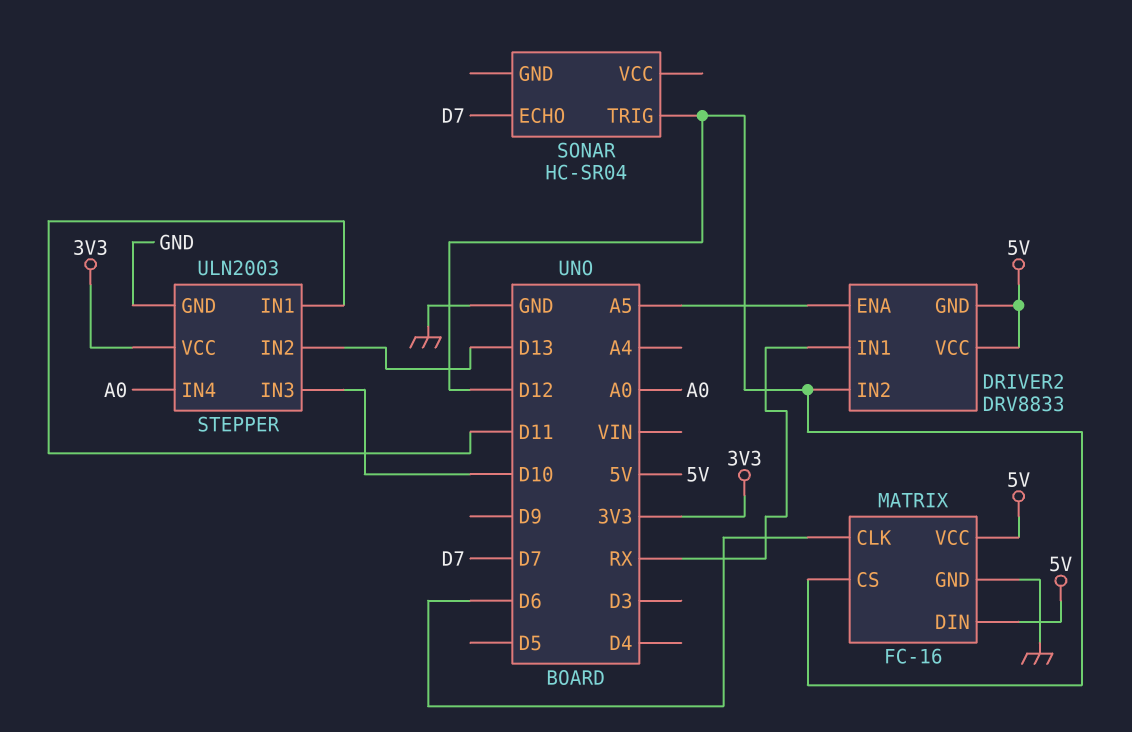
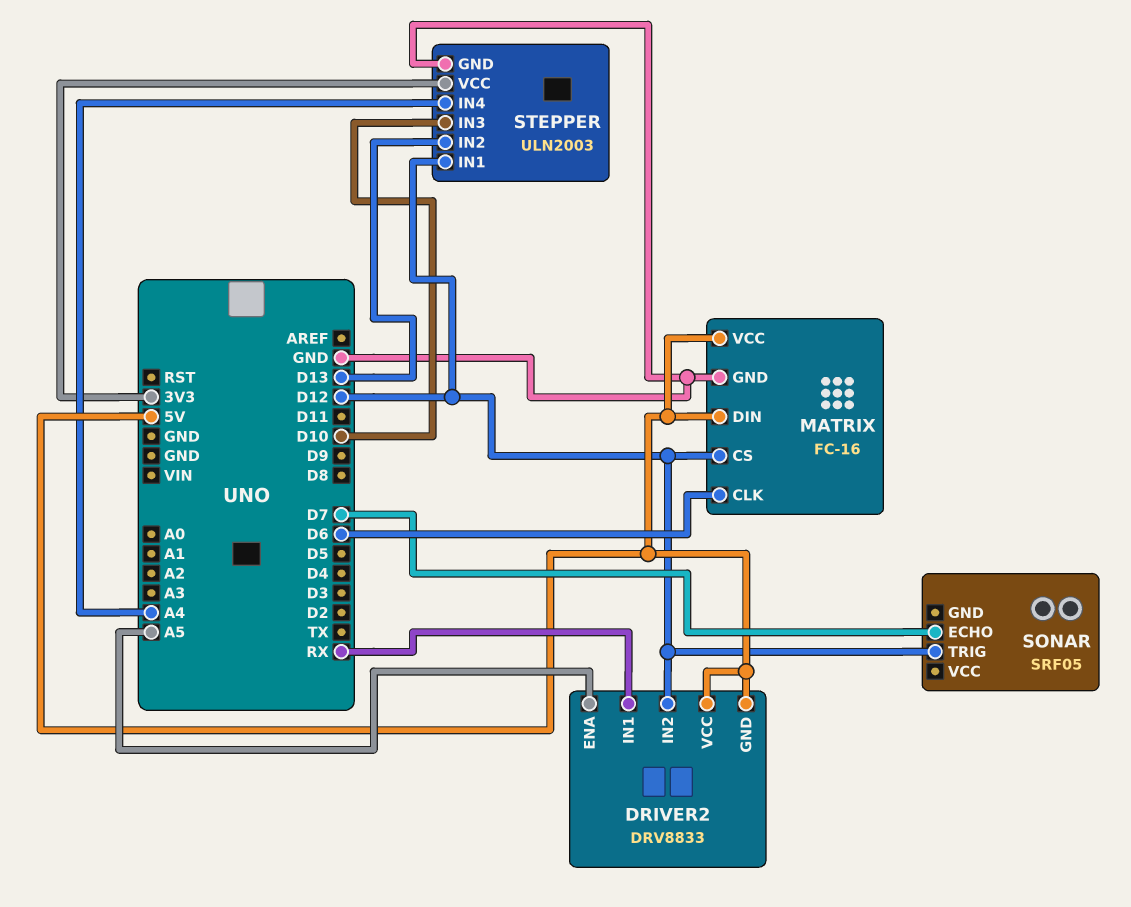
SONAR: HC-SR04 -> SRF05
STEPPER pin IN1: D11 -> D12
STEPPER pin IN4: A0 -> A4

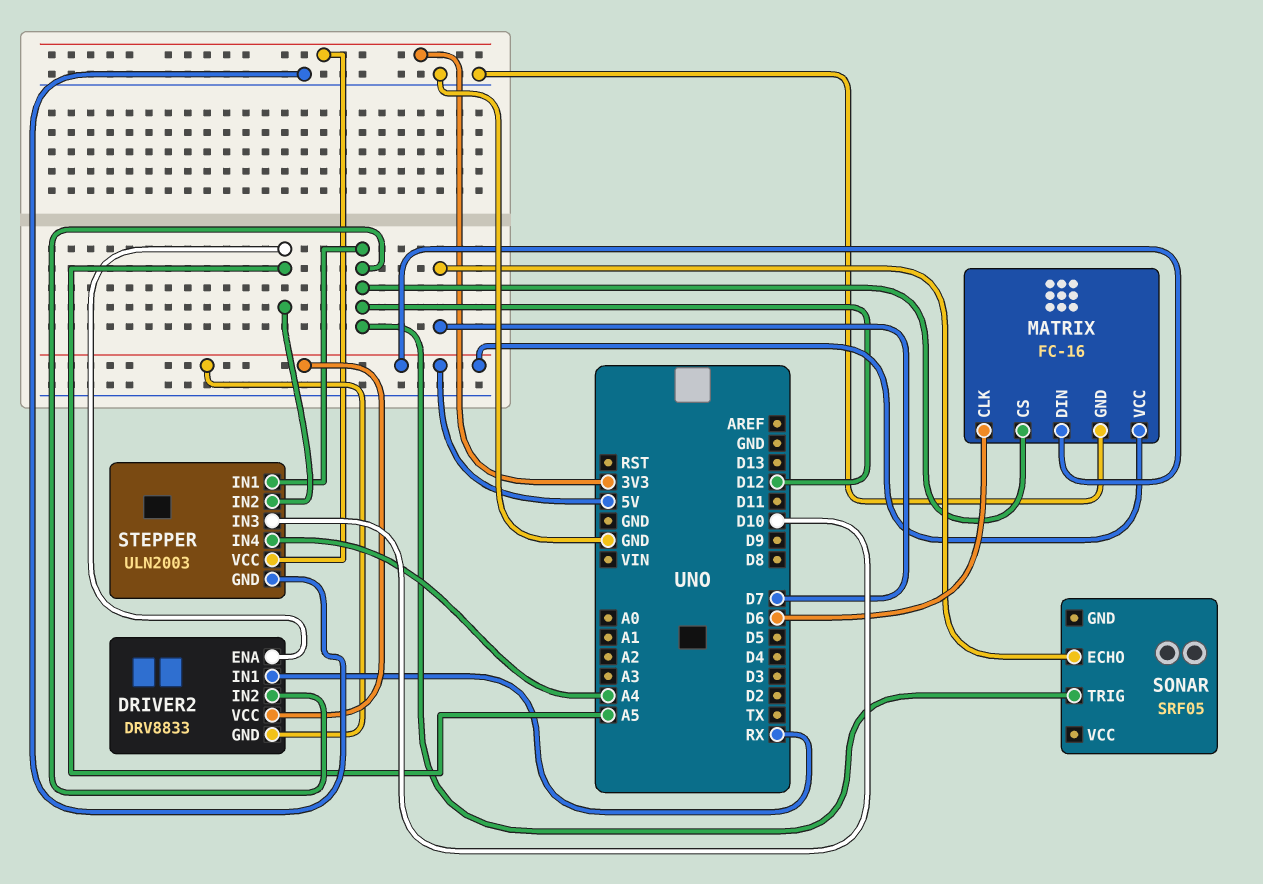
STEPPER pin IN2: D13 -> A5

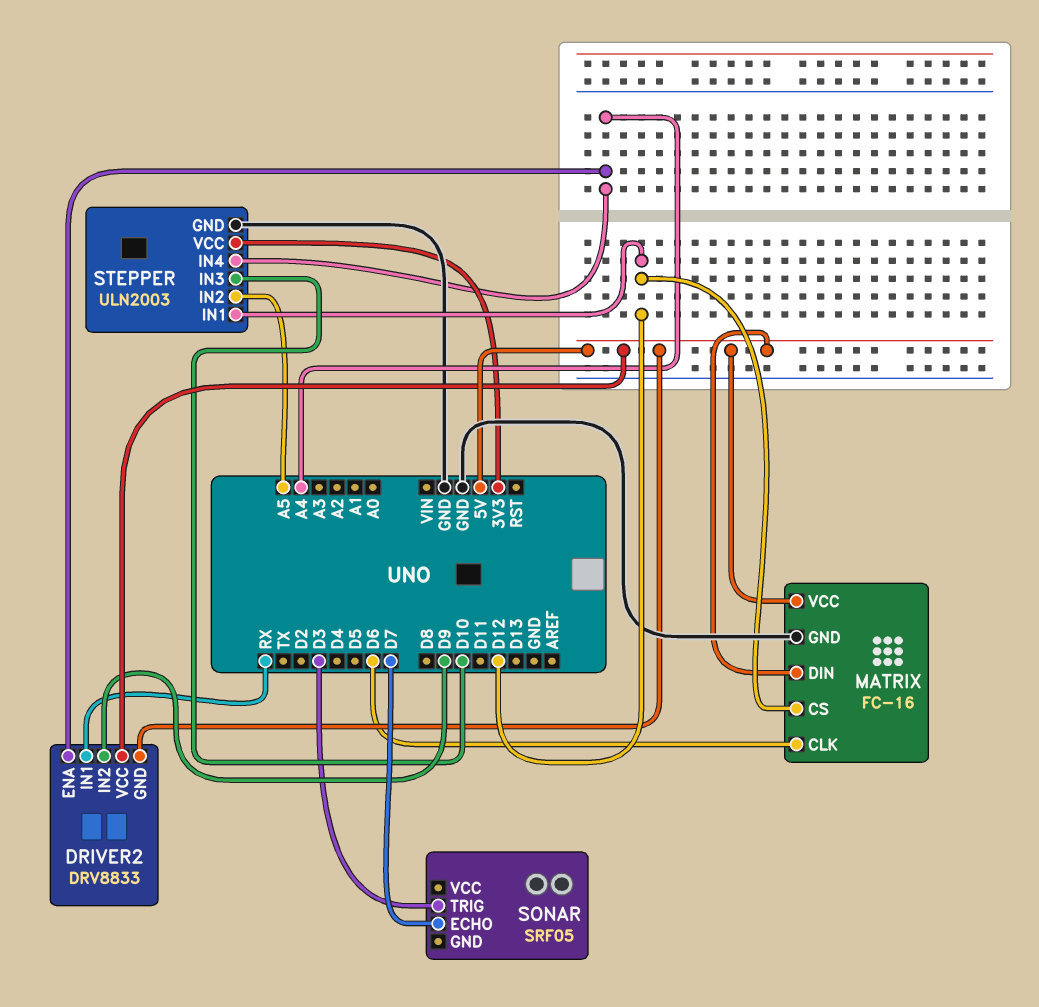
DRIVER2 pin ENA: A5 -> A4
DRIVER2 pin IN2: D12 -> D9
SONAR pin TRIG: D12 -> D3

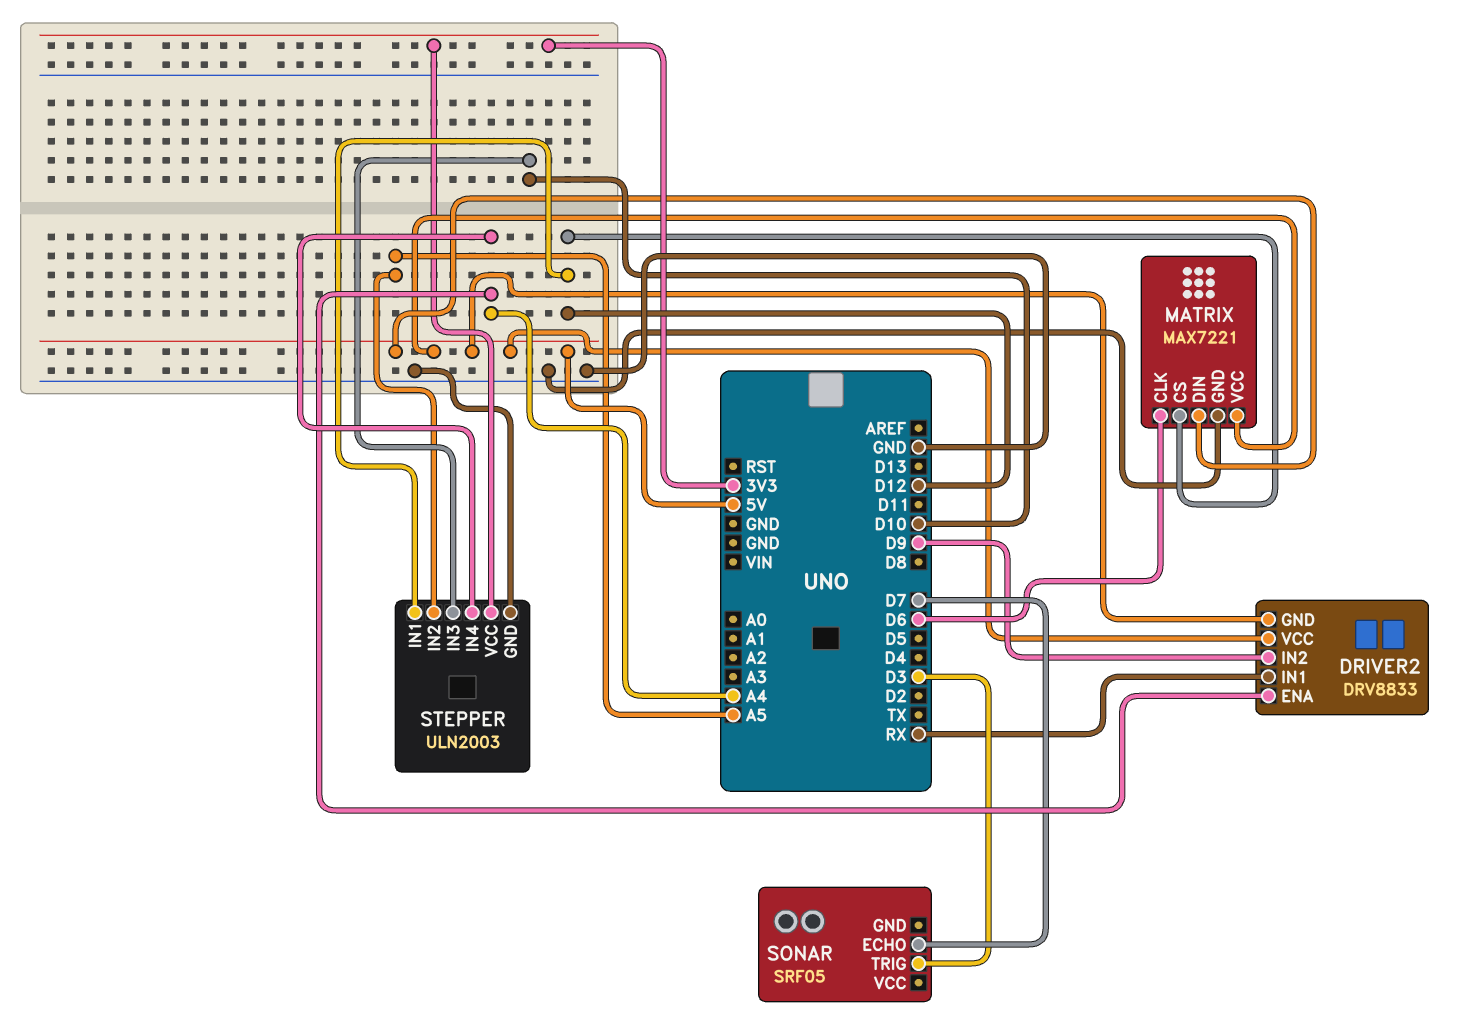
MATRIX: FC-16 -> MAX7221

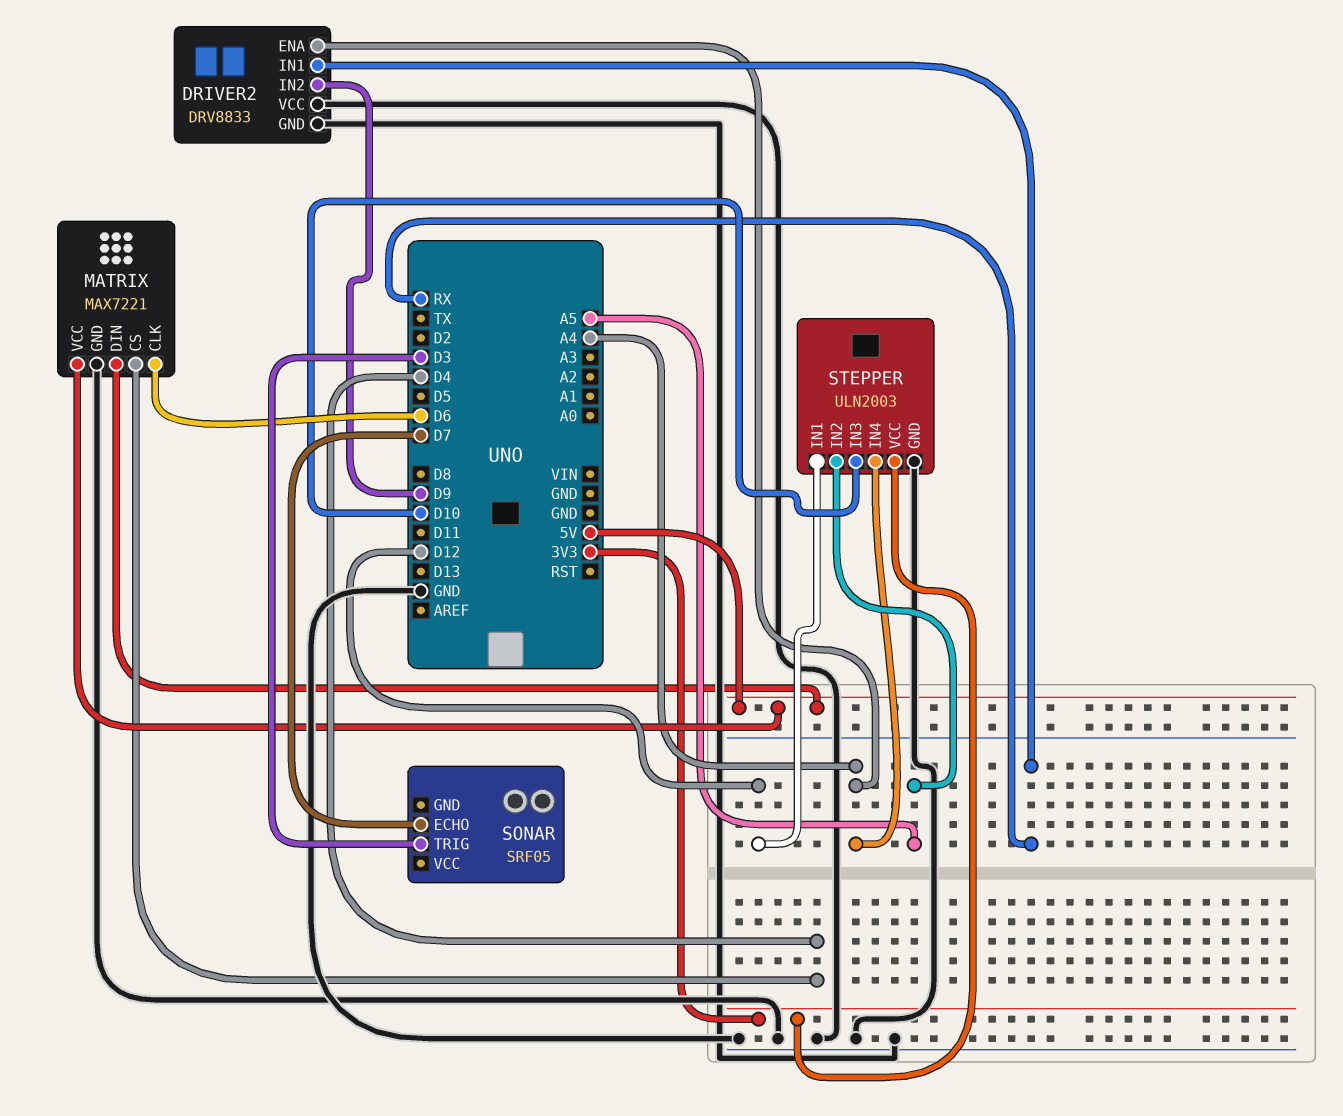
DRIVER2 pin GND: 5V -> GND
DRIVER2 pin VCC: 5V -> GND
MATRIX pin CS: D12 -> D4

